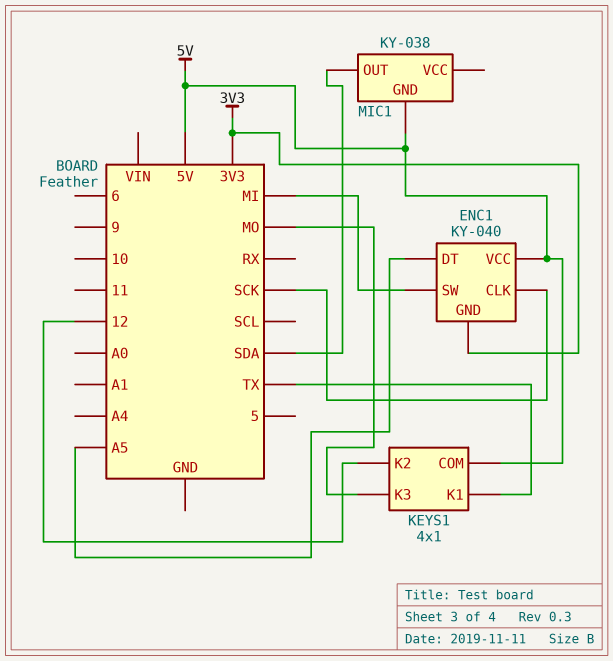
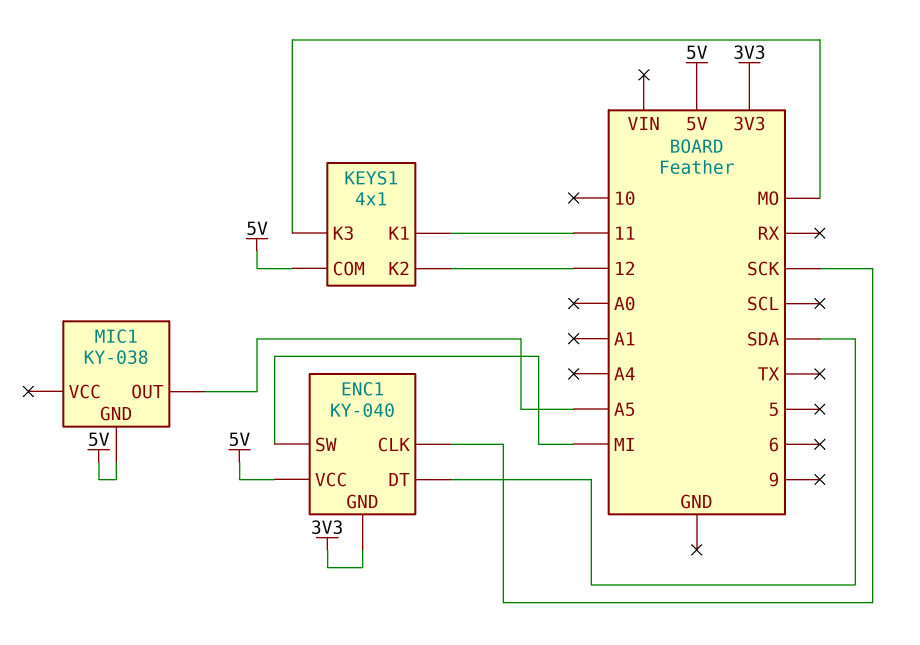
ENC1 pin DT: A5 -> SDA
KEYS1 pin K1: TX -> 11
MIC1 pin OUT: SDA -> A5

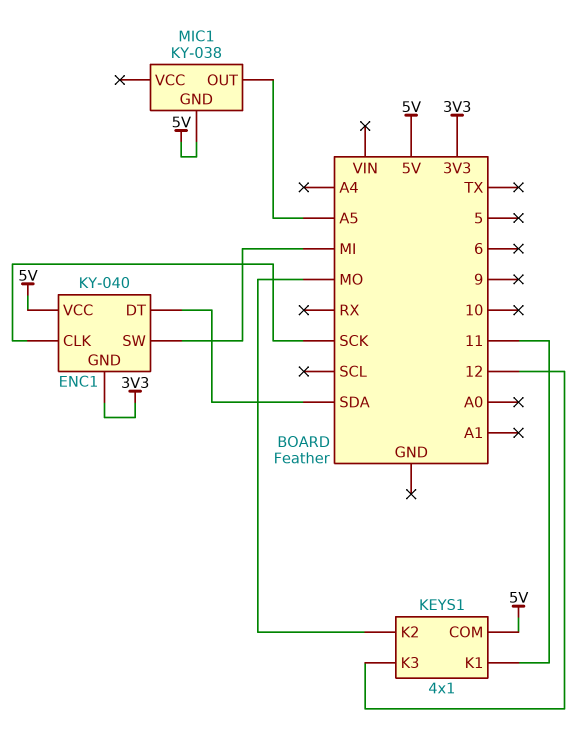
KEYS1 pin K2: 12 -> MO
KEYS1 pin K3: MO -> 12

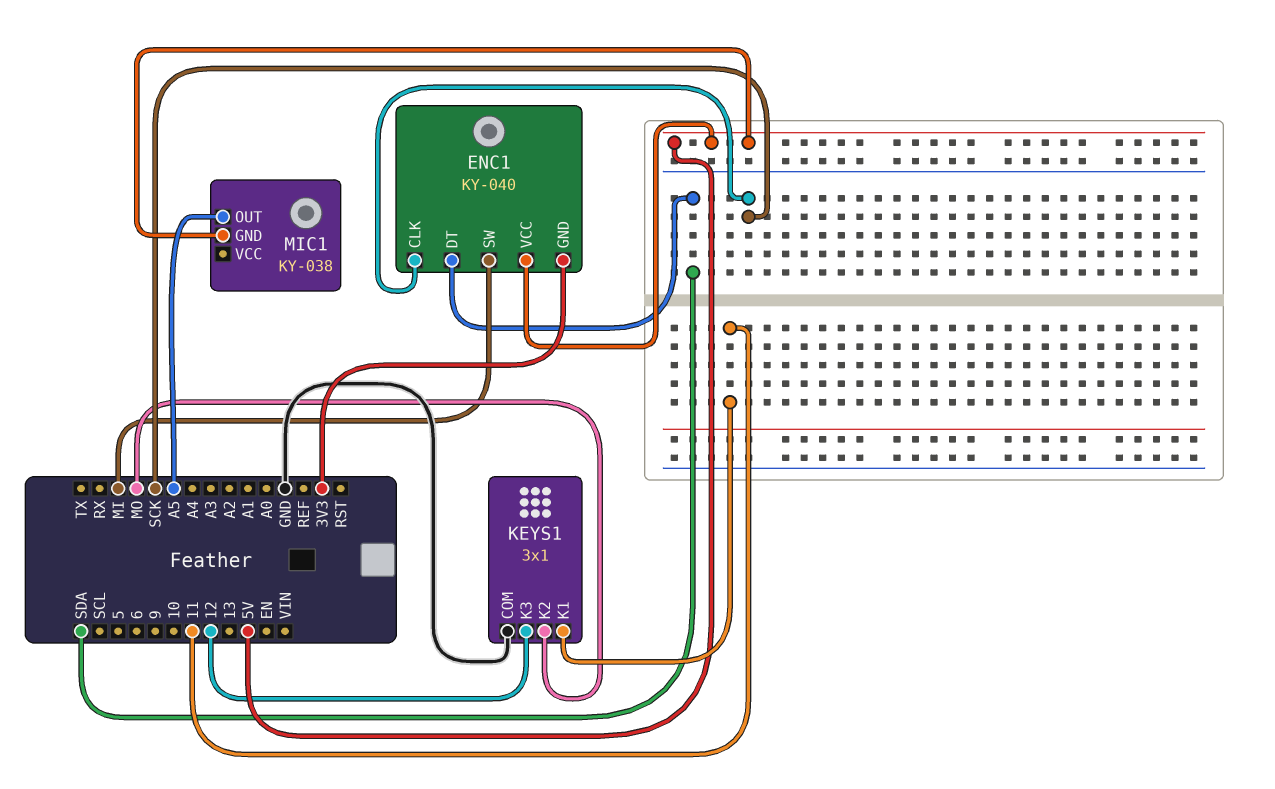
KEYS1: 4x1 -> 3x1
KEYS1 pin COM: 5V -> GND

